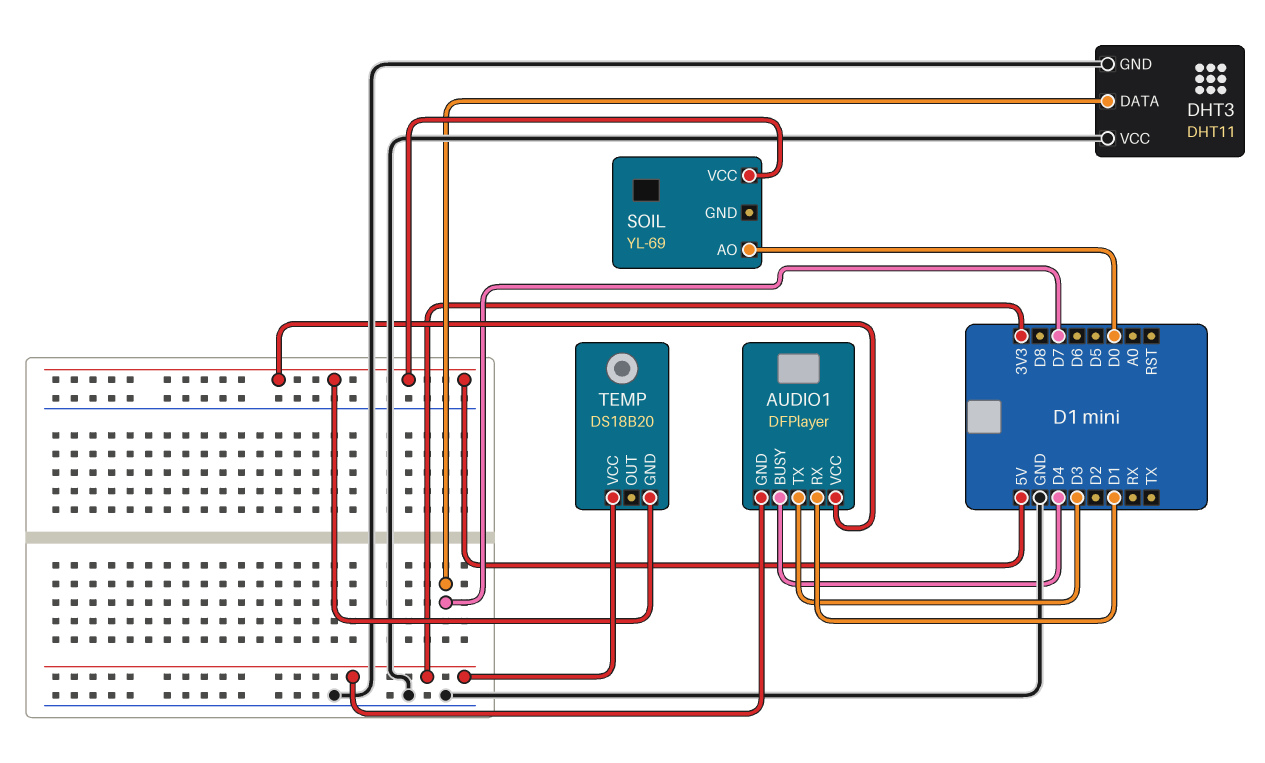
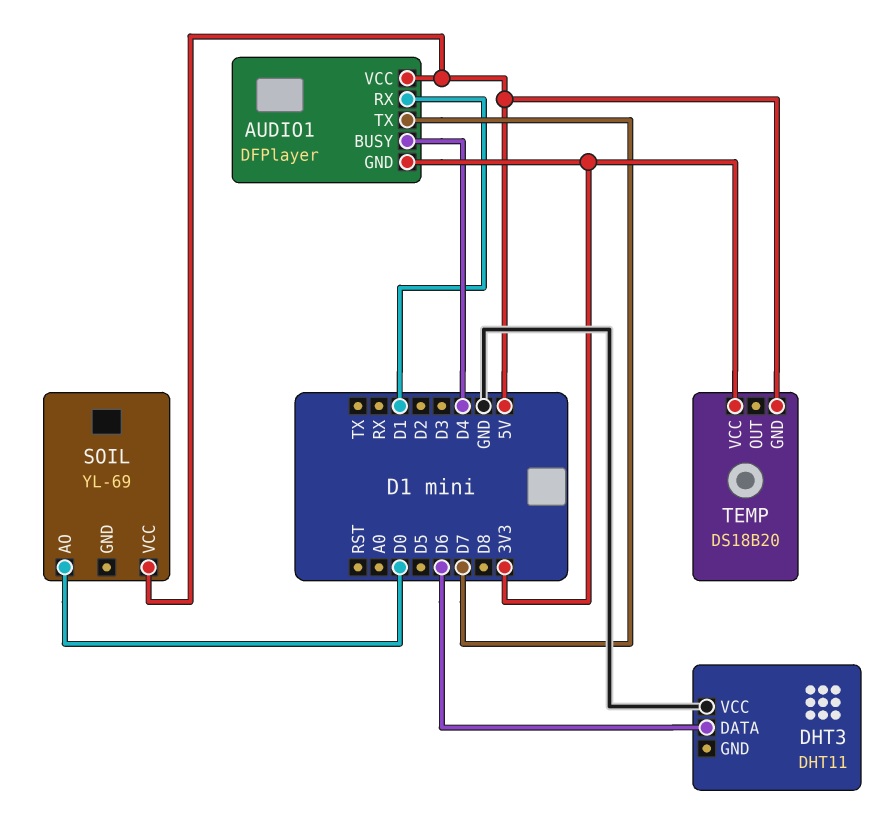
AUDIO1 pin TX: D3 -> D7
DHT3 pin DATA: D7 -> D6
DHT3 pin GND: GND -> none

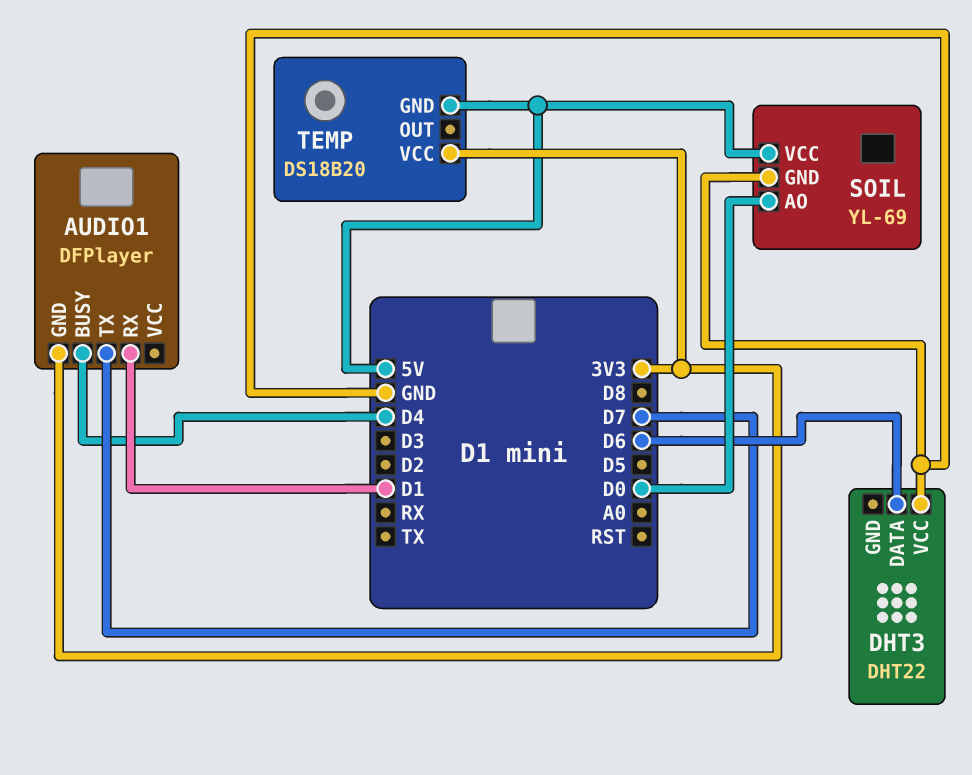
AUDIO1 pin VCC: 5V -> none
DHT3: DHT11 -> DHT22
SOIL pin GND: none -> GND

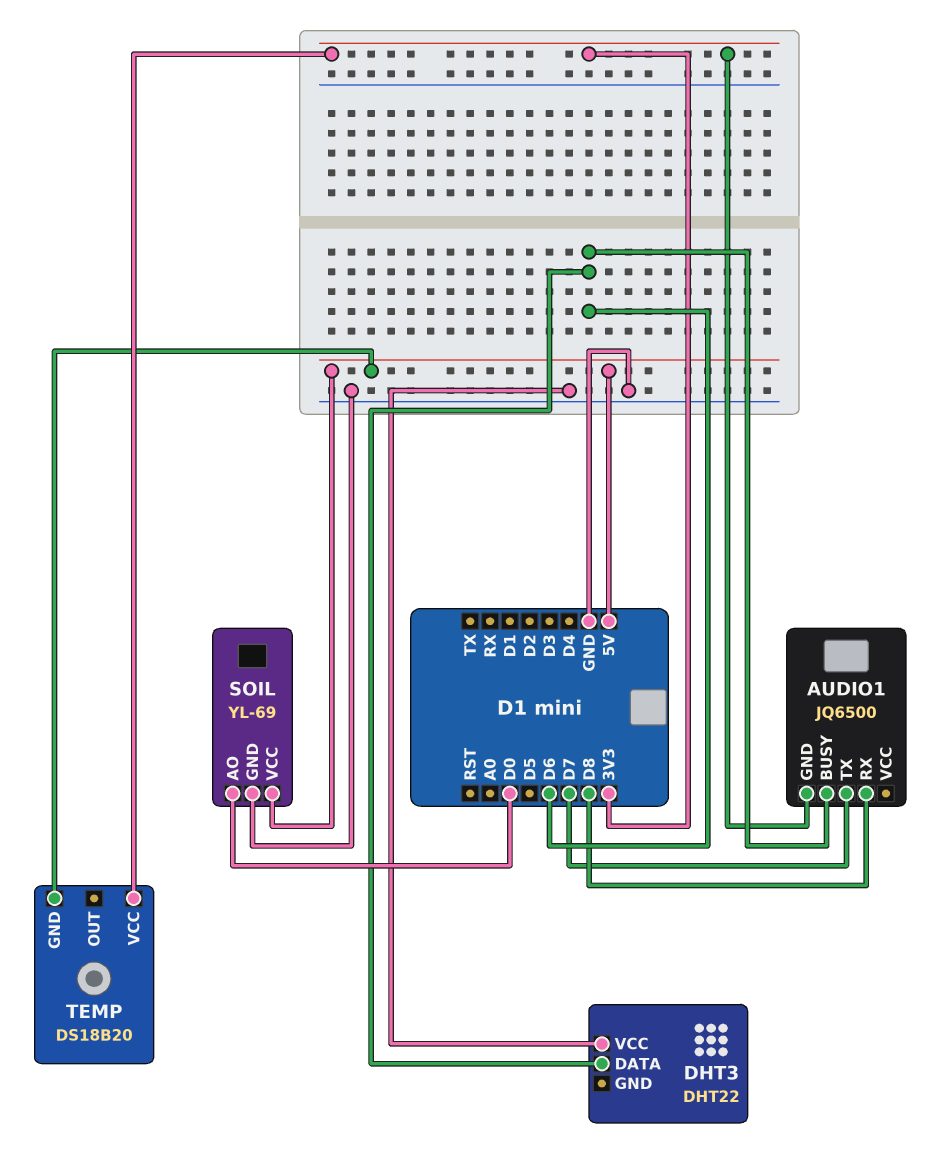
AUDIO1: DFPlayer -> JQ6500
AUDIO1 pin BUSY: D4 -> D6
AUDIO1 pin RX: D1 -> D8

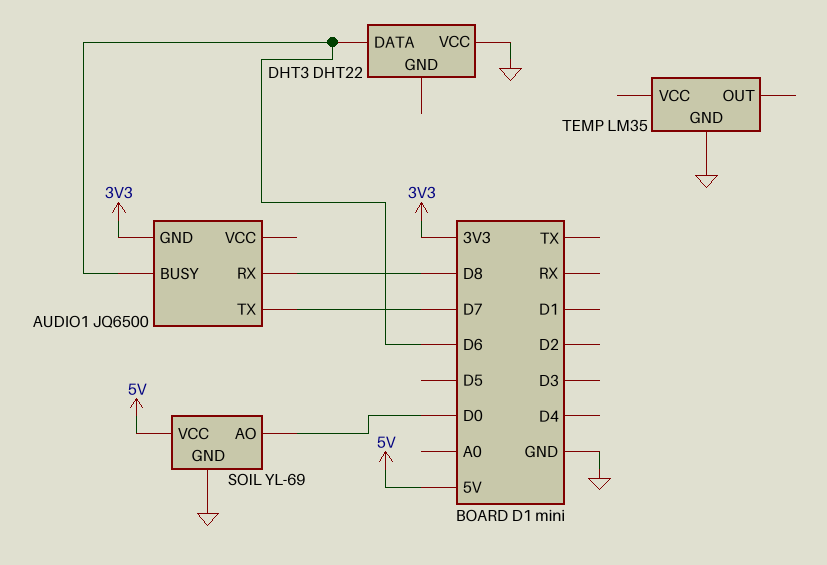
TEMP: DS18B20 -> LM35
TEMP pin GND: 5V -> GND
TEMP pin VCC: 3V3 -> none

